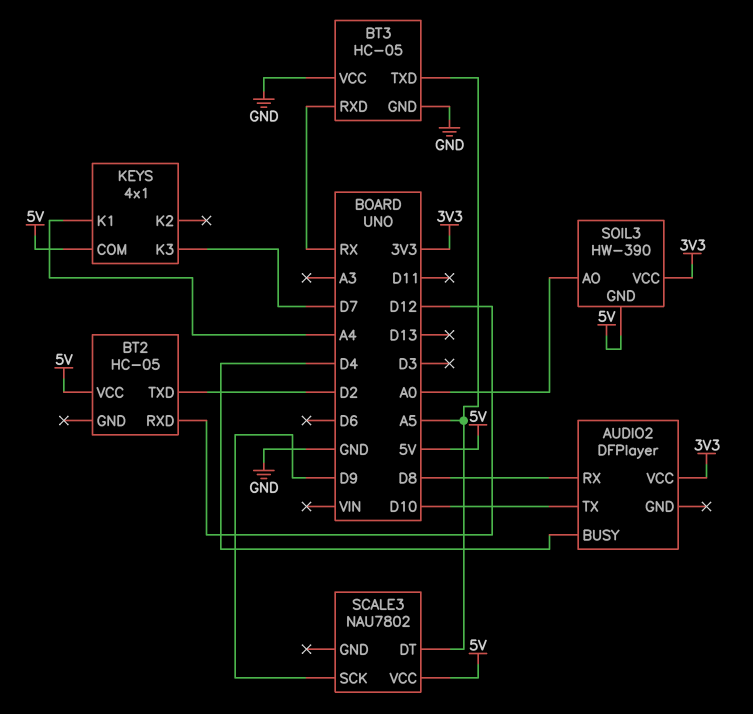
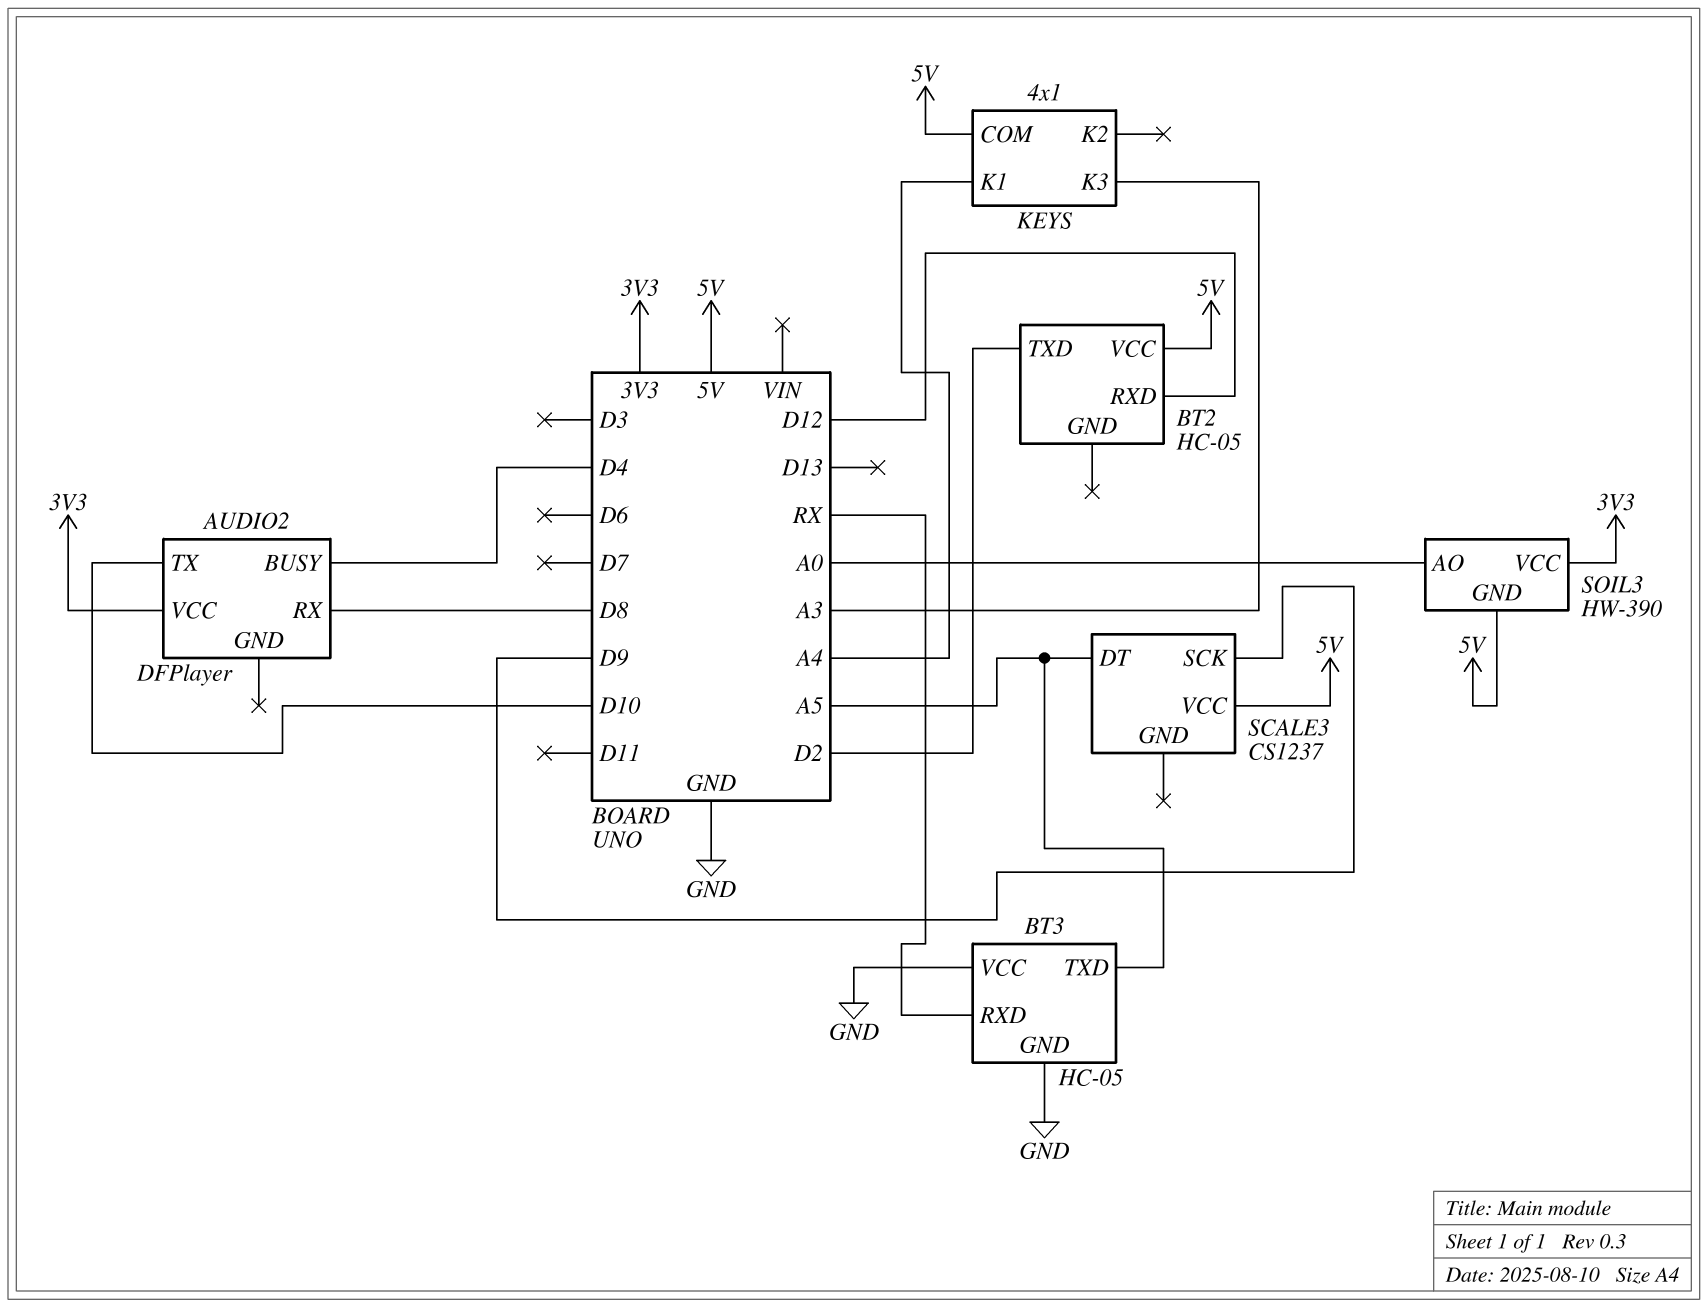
KEYS pin K3: D7 -> A3
SCALE3: NAU7802 -> CS1237

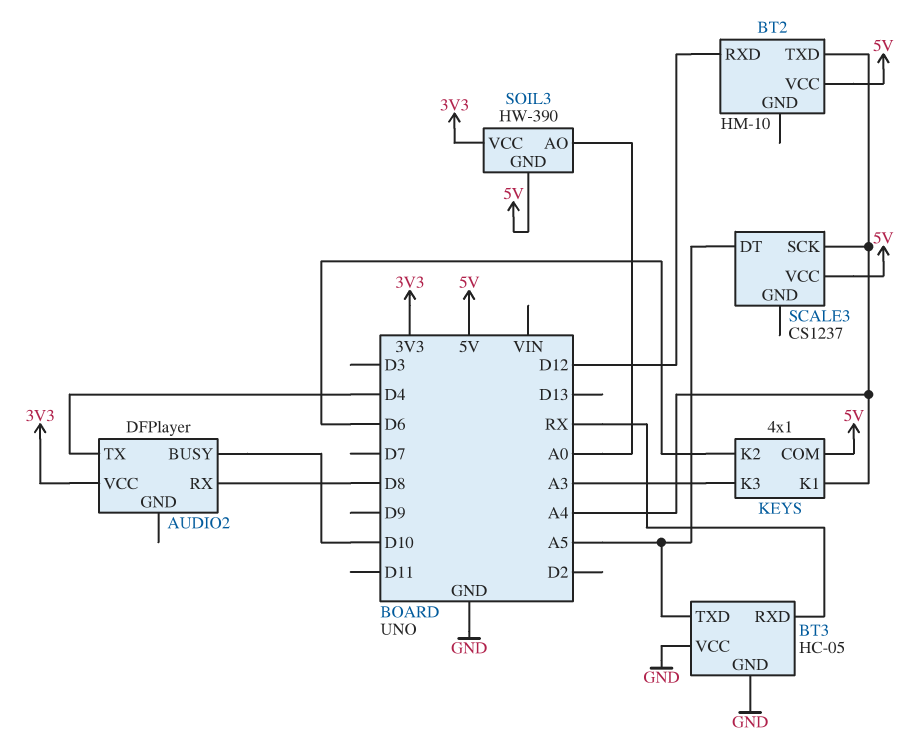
AUDIO2 pin BUSY: D4 -> D10
AUDIO2 pin TX: D10 -> D4
BT2: HC-05 -> HM-10
BT2 pin TXD: D2 -> A4
KEYS pin K2: none -> D6
SCALE3 pin SCK: D9 -> A4

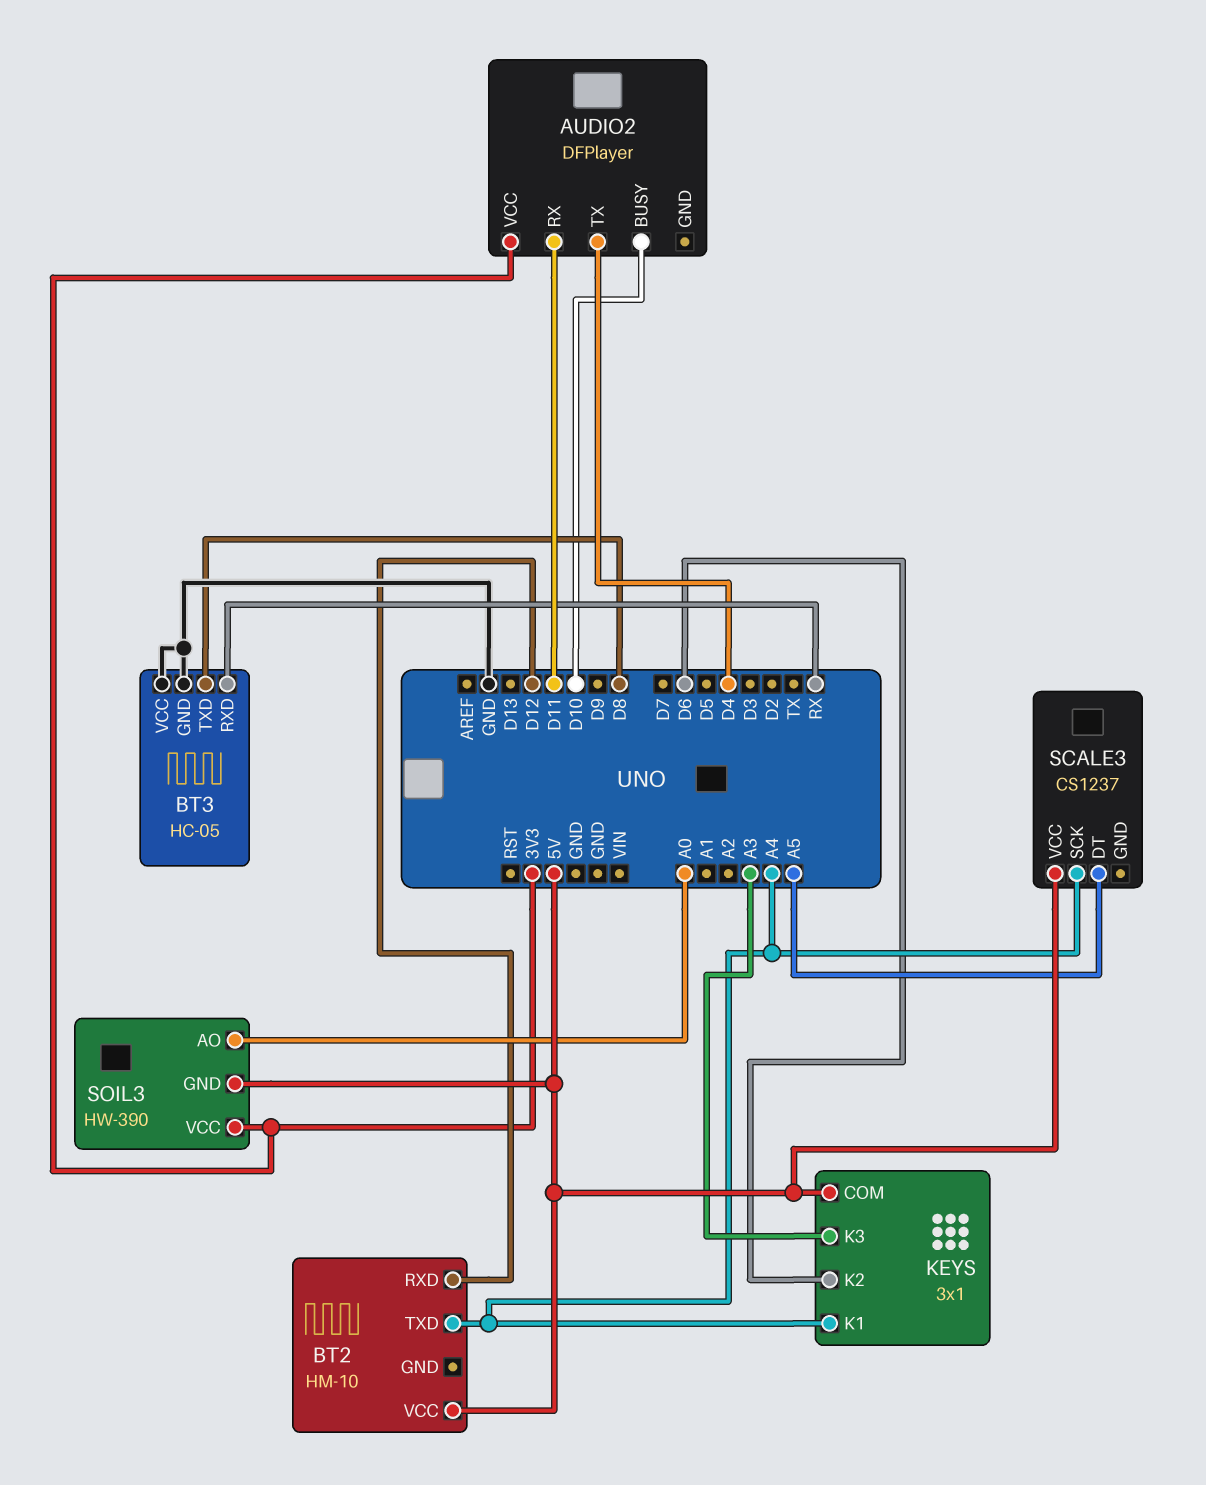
AUDIO2 pin RX: D8 -> D11
BT3 pin TXD: A5 -> D8
KEYS: 4x1 -> 3x1

